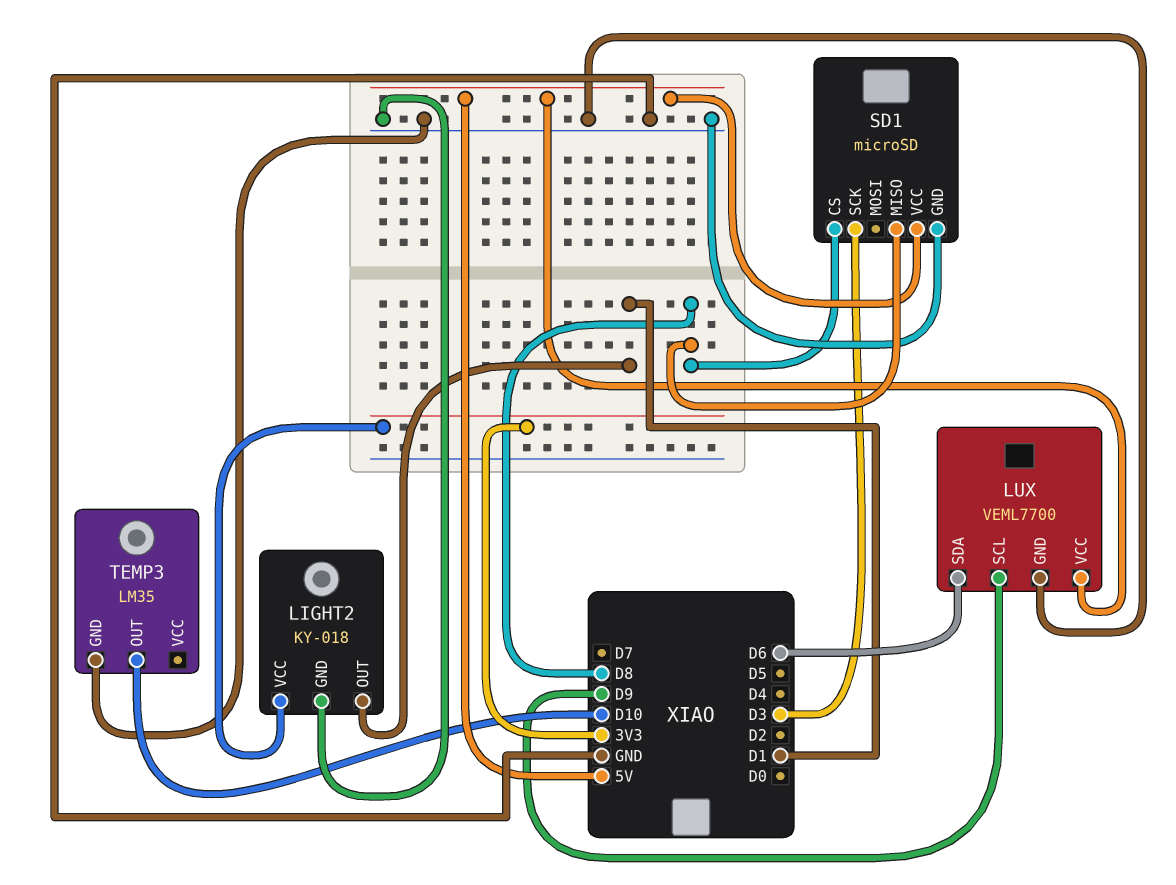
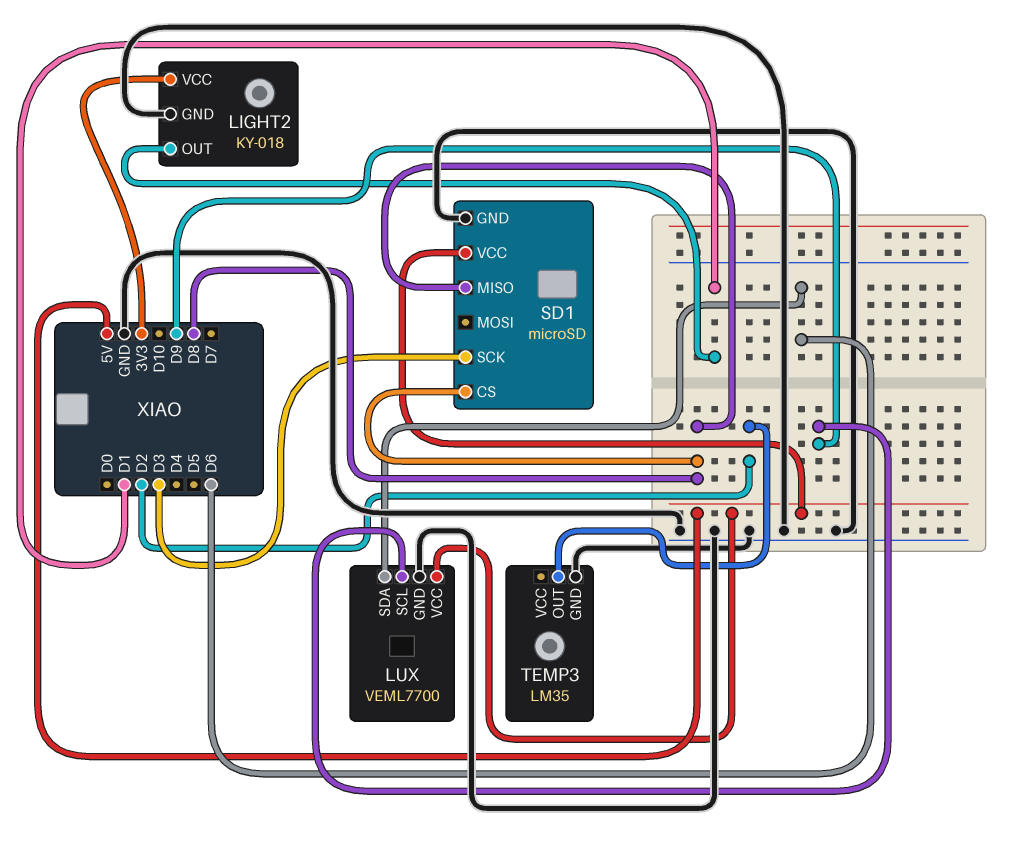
TEMP3 pin OUT: D10 -> D2

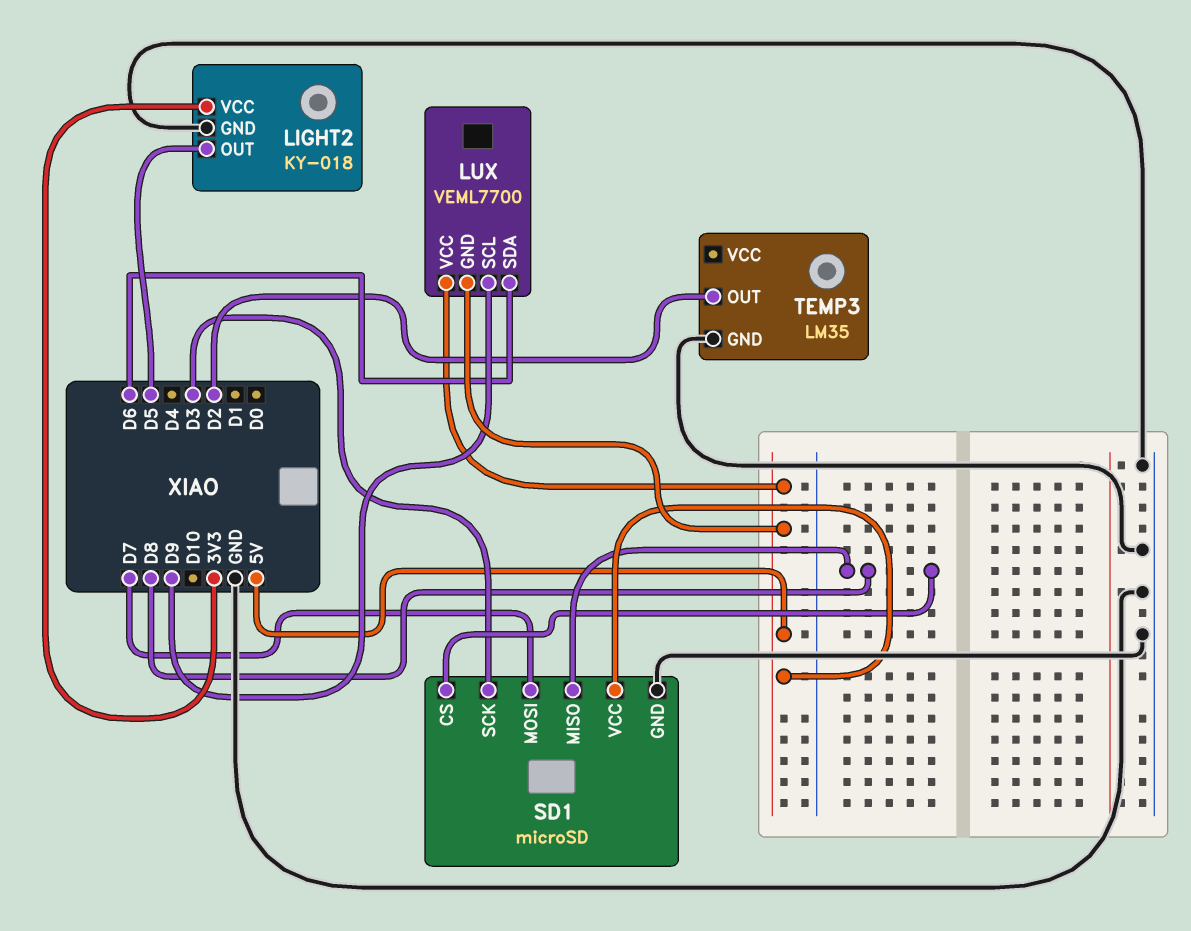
LIGHT2 pin OUT: D1 -> D5
LUX pin GND: GND -> 5V
SD1 pin MOSI: none -> D7

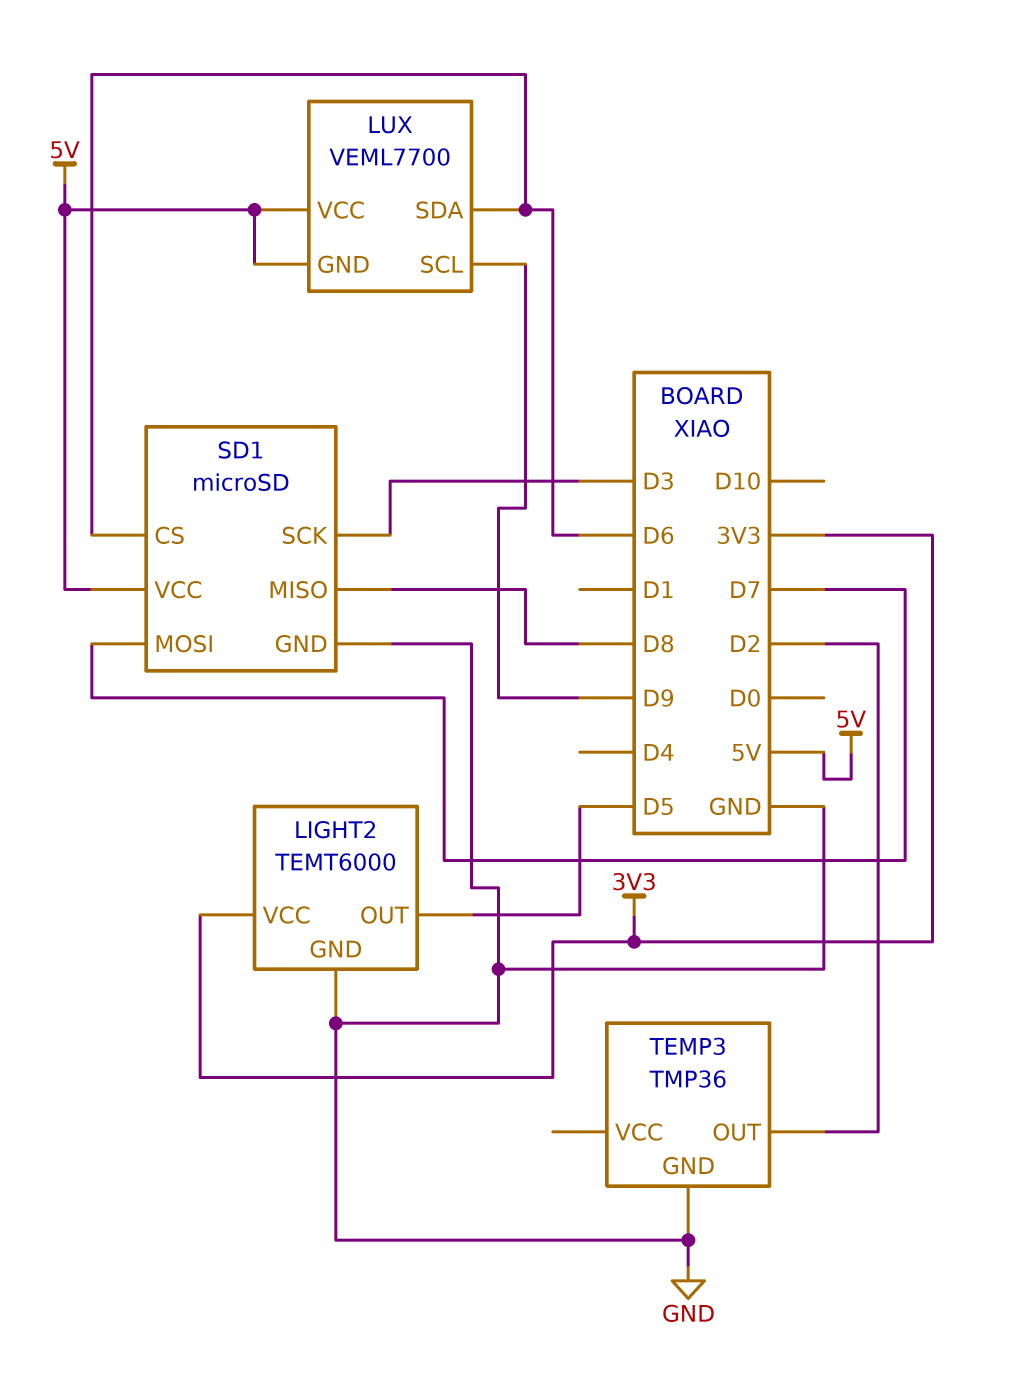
LIGHT2: KY-018 -> TEMT6000
SD1 pin CS: D8 -> D6
TEMP3: LM35 -> TMP36

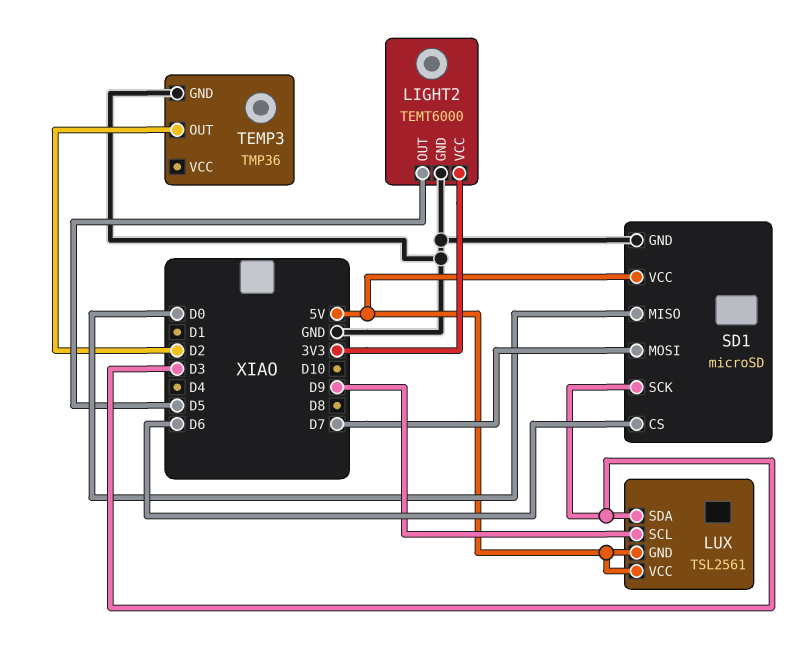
LUX: VEML7700 -> TSL2561
LUX pin SDA: D6 -> D3
SD1 pin MISO: D8 -> D0

